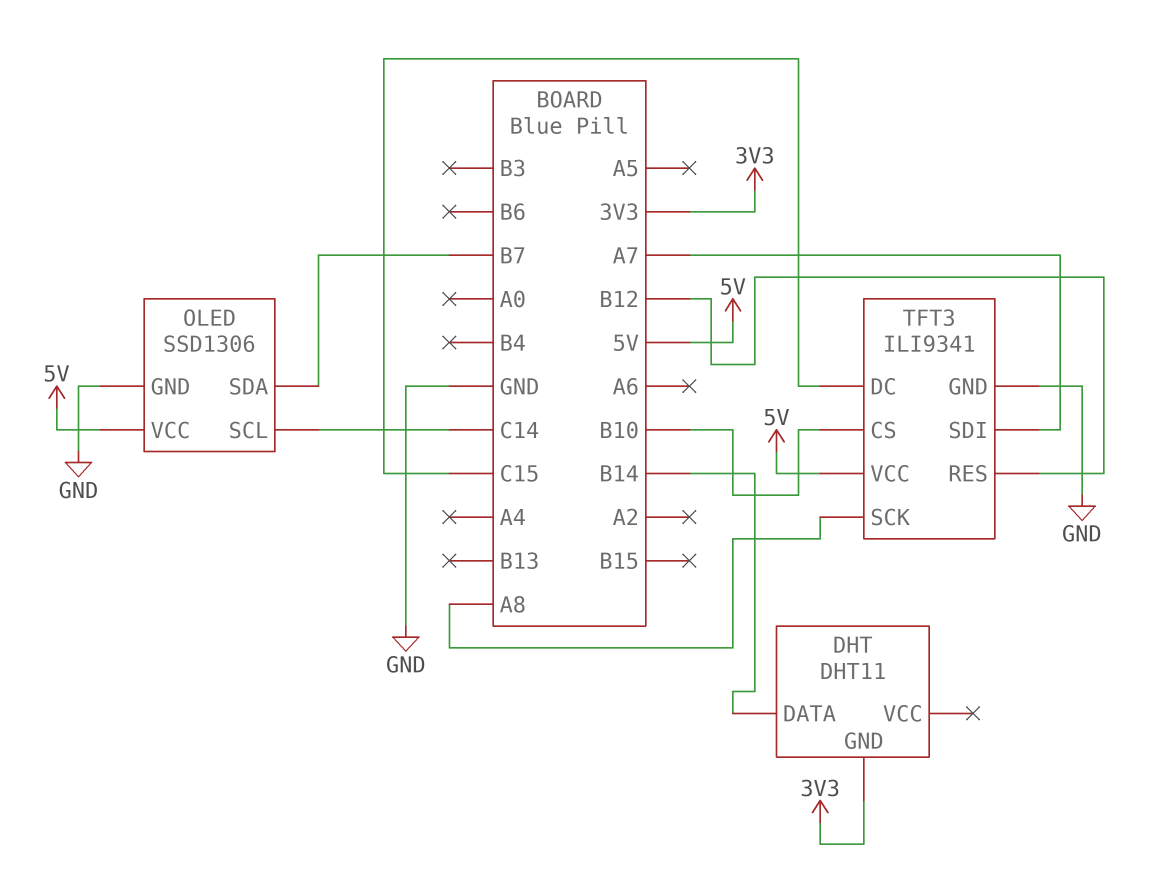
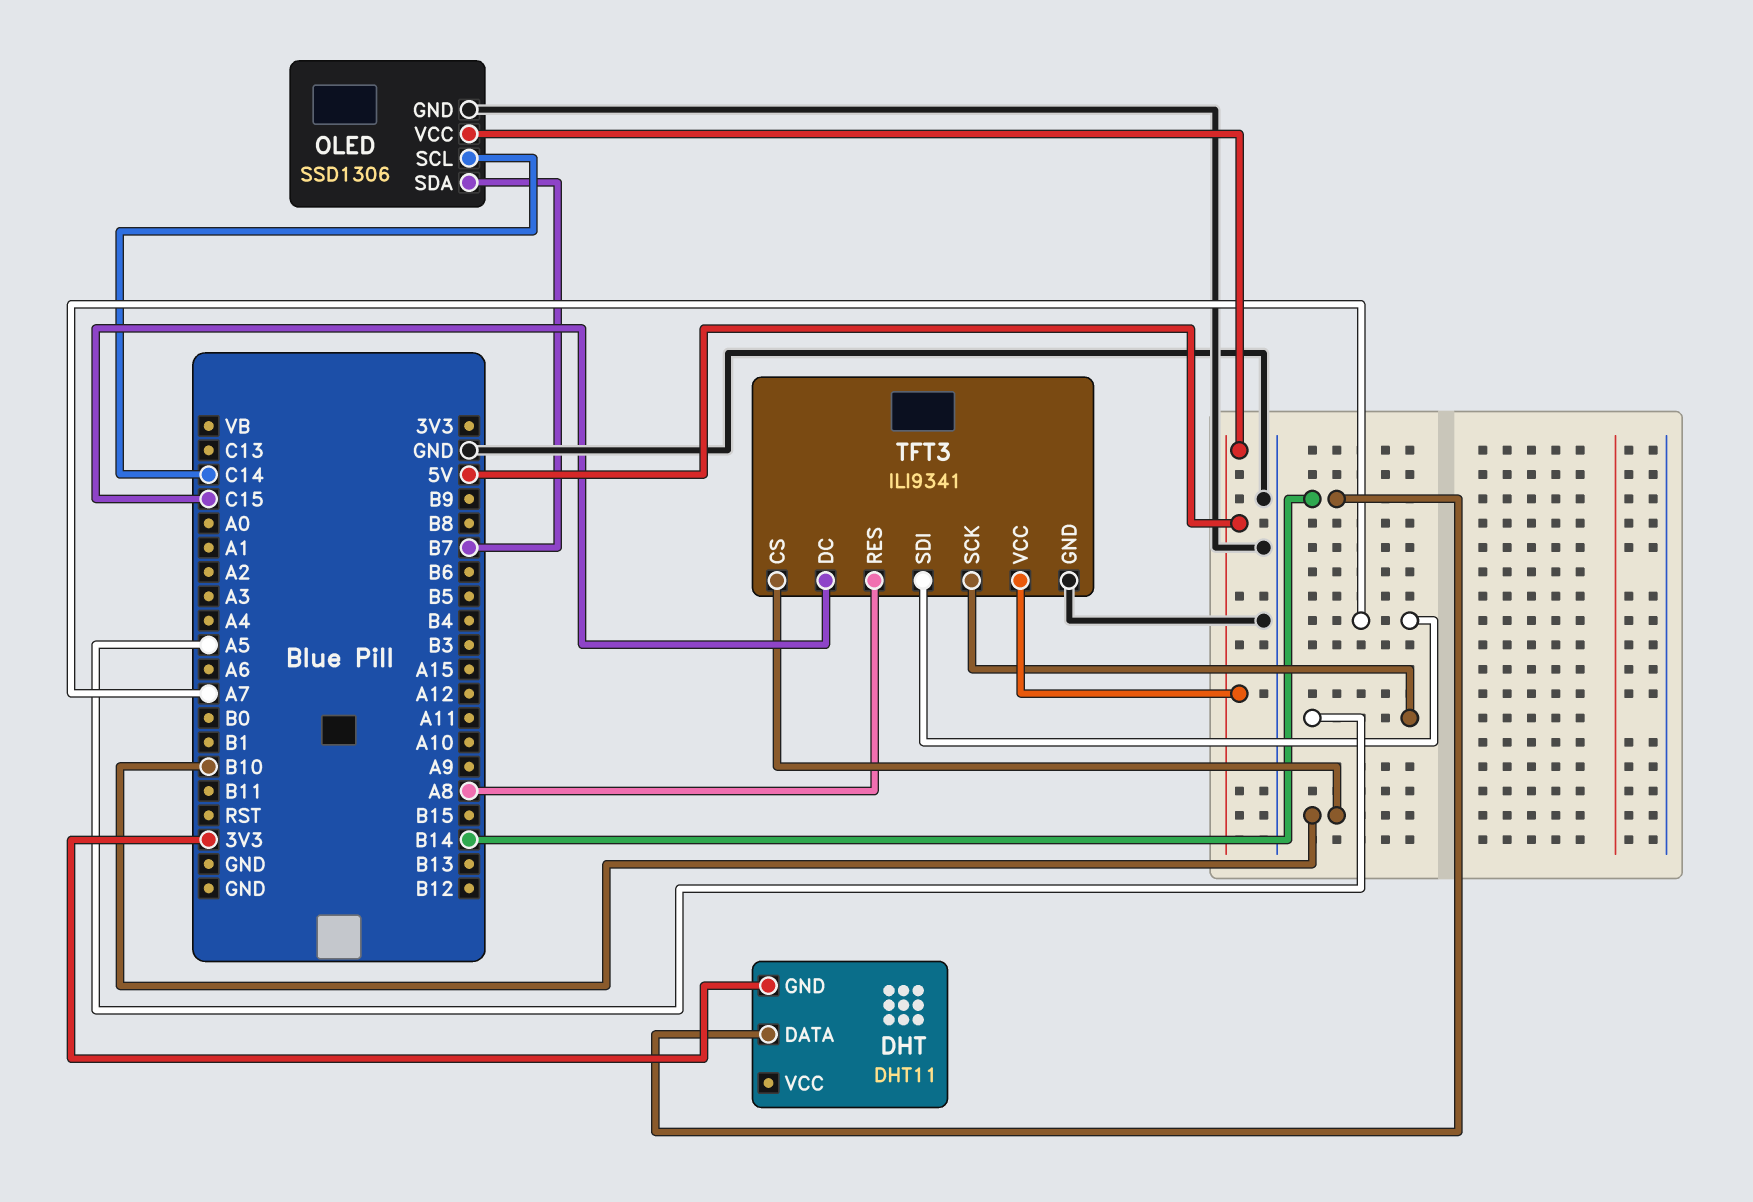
TFT3 pin RES: B12 -> A8
TFT3 pin SCK: A8 -> A5

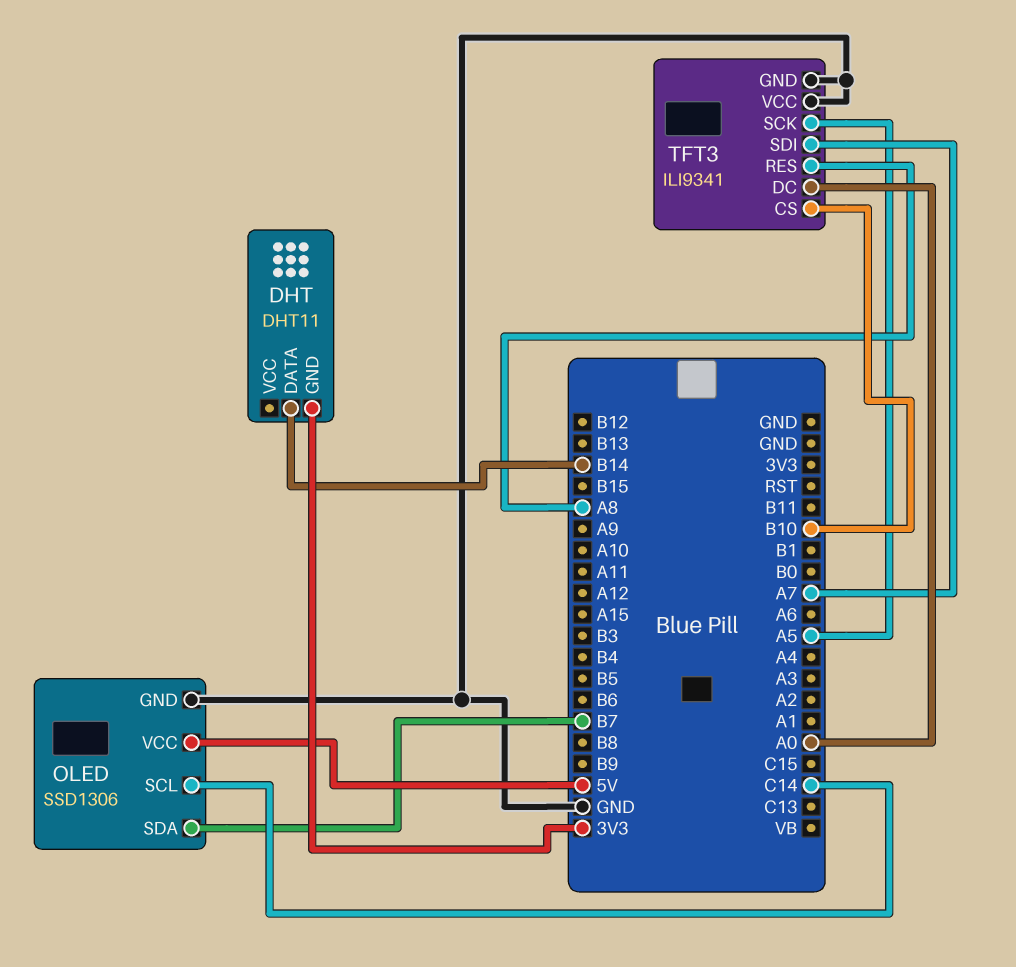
TFT3 pin DC: C15 -> A0
TFT3 pin VCC: 5V -> GND

